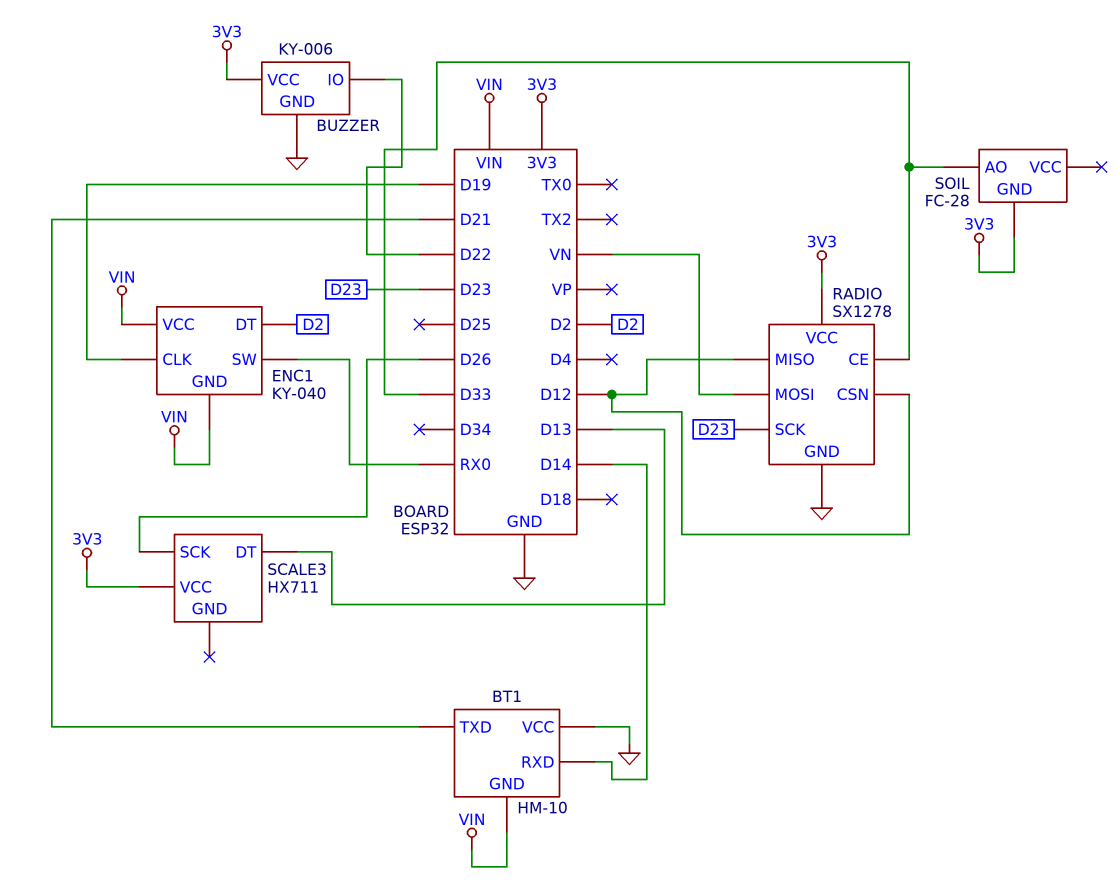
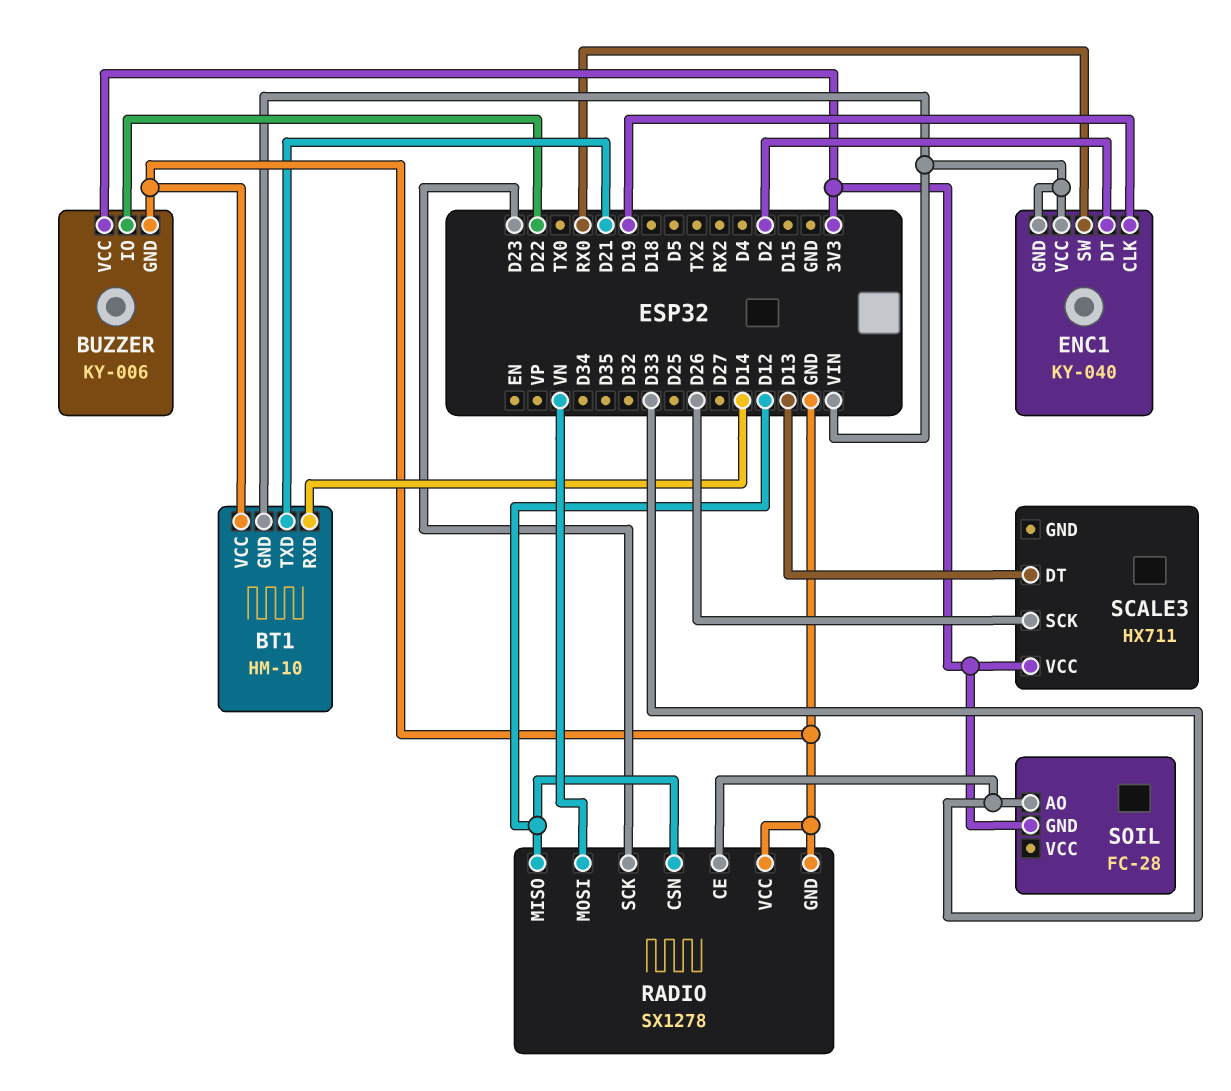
RADIO pin VCC: 3V3 -> GND

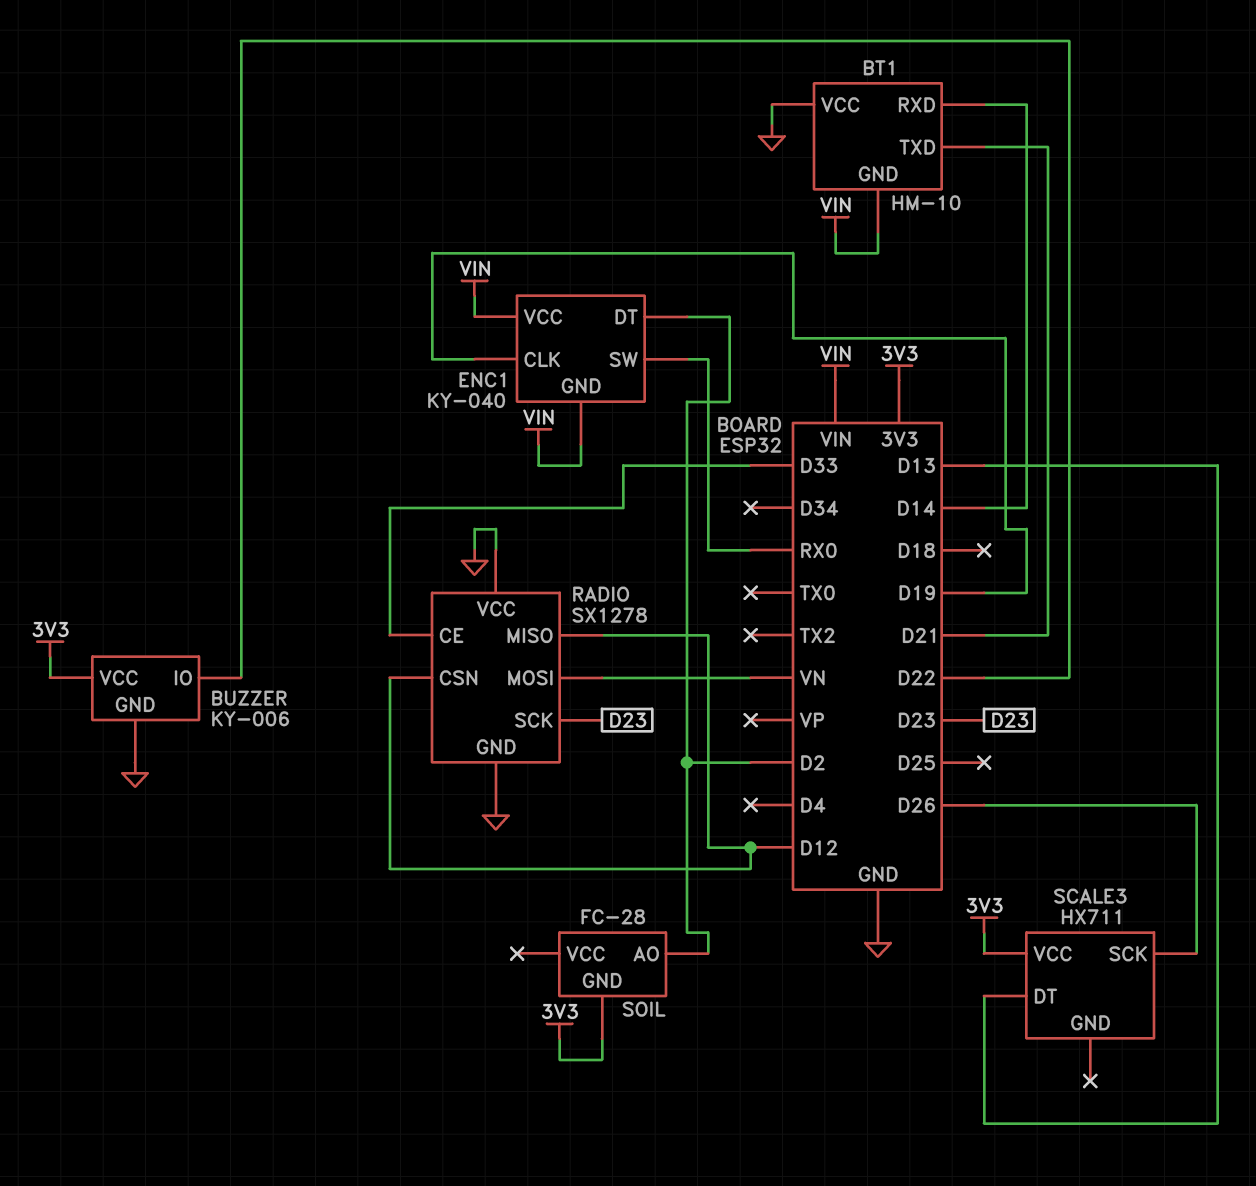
SOIL pin AO: D33 -> D2

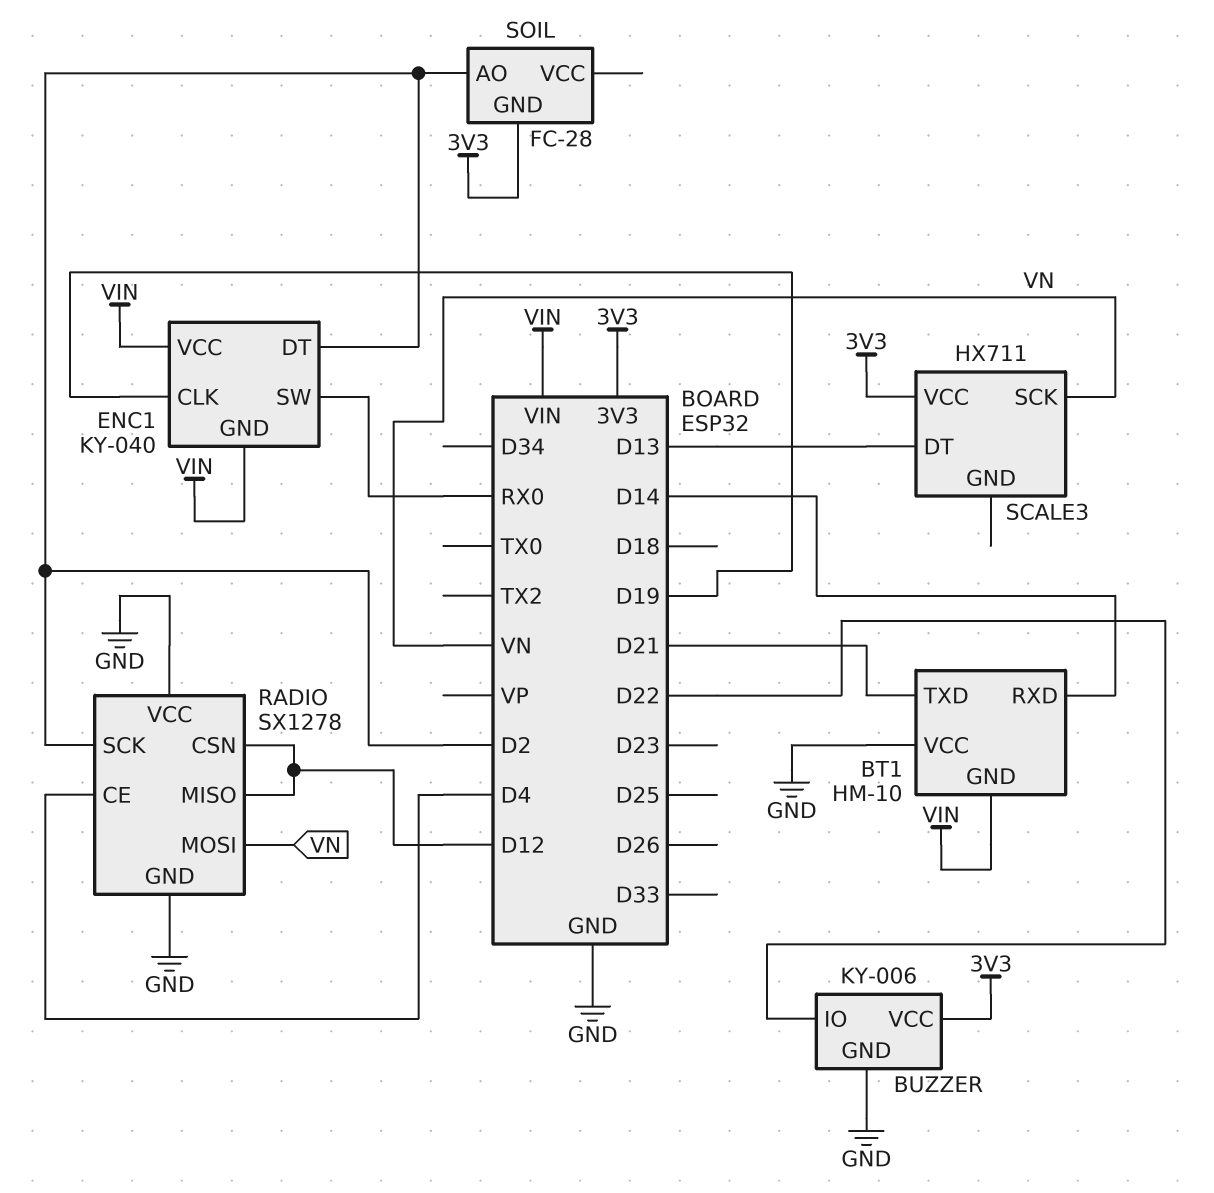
RADIO pin CE: D33 -> D4
RADIO pin SCK: D23 -> D2
SCALE3 pin SCK: D26 -> VN

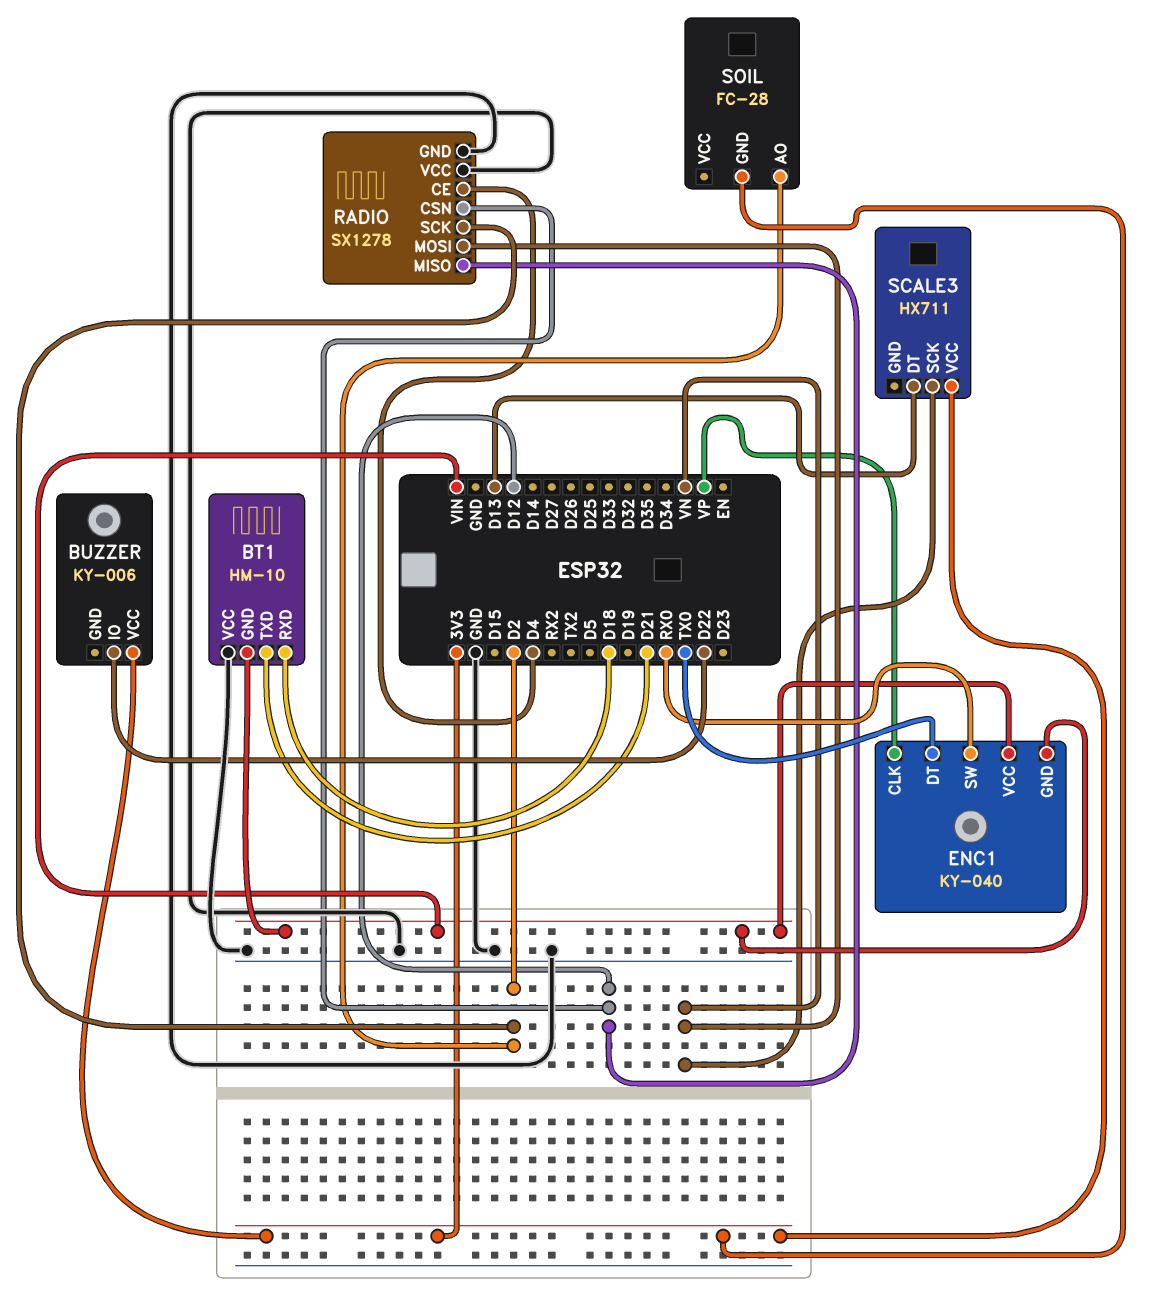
BT1 pin RXD: D14 -> D18
BUZZER pin GND: GND -> none
ENC1 pin CLK: D19 -> VP
ENC1 pin DT: D2 -> TX0

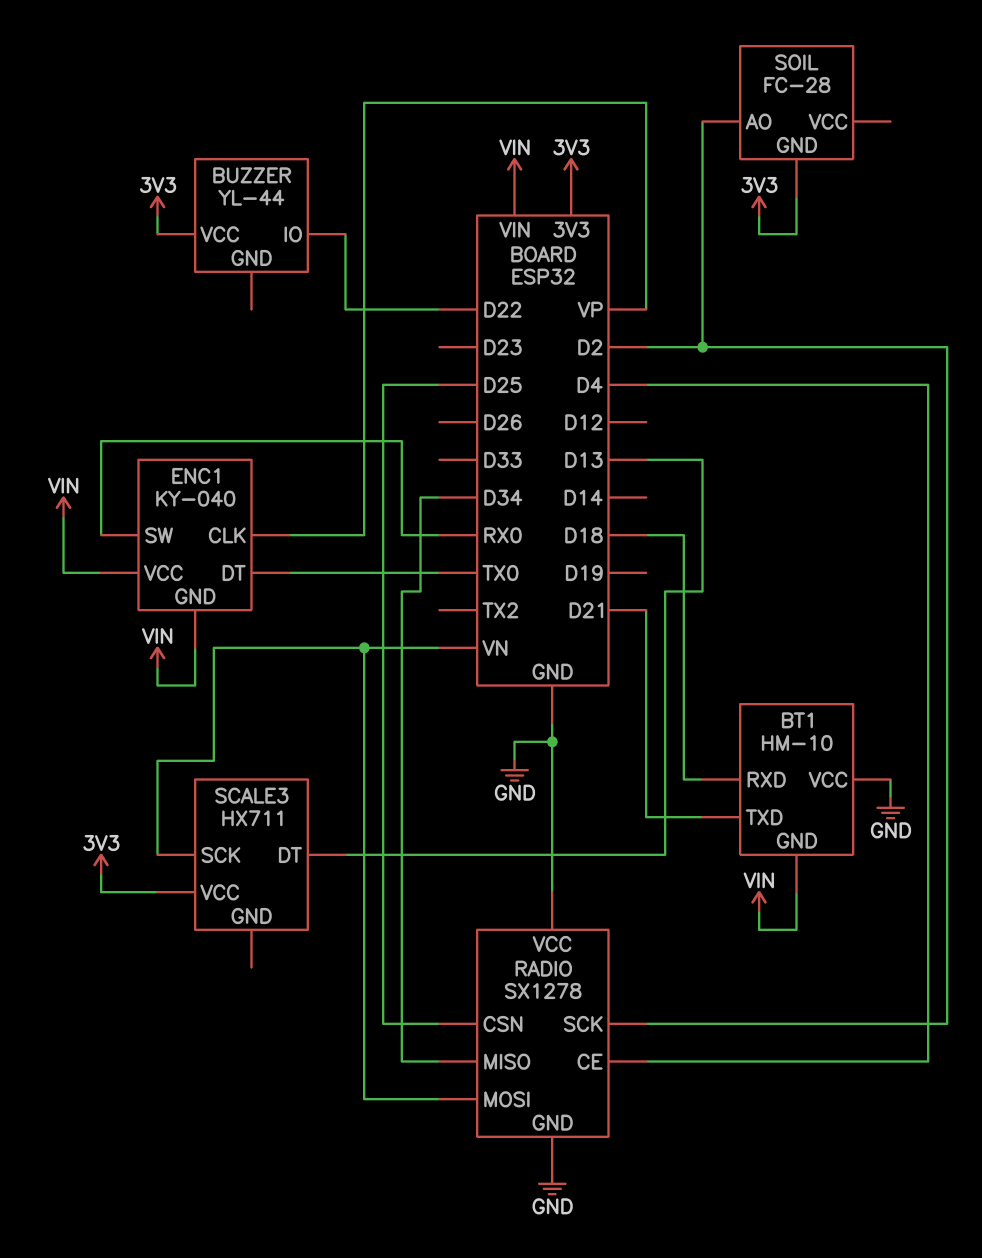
BUZZER: KY-006 -> YL-44
RADIO pin CSN: D12 -> D25
RADIO pin MISO: D12 -> D34

